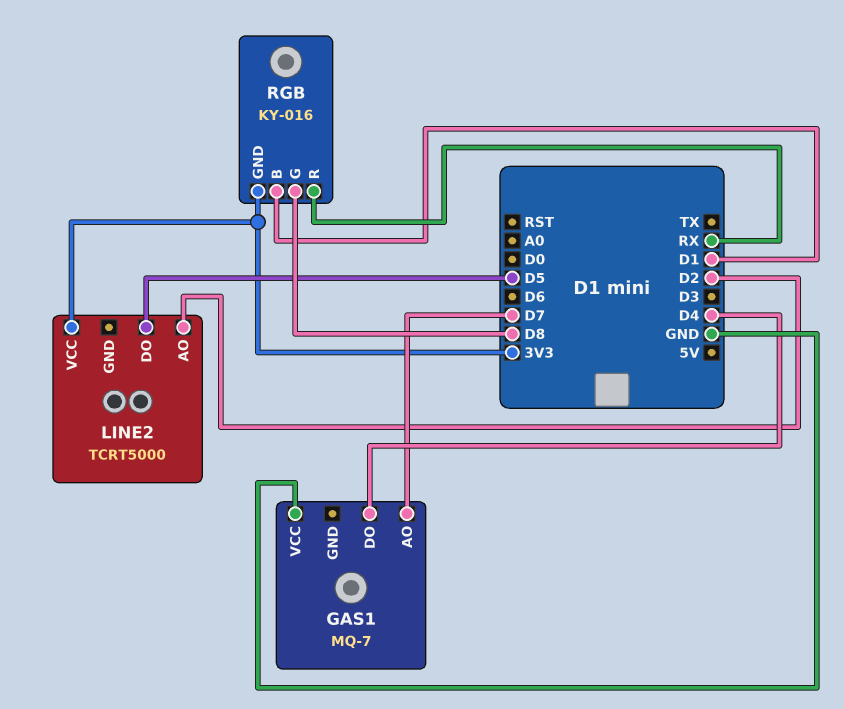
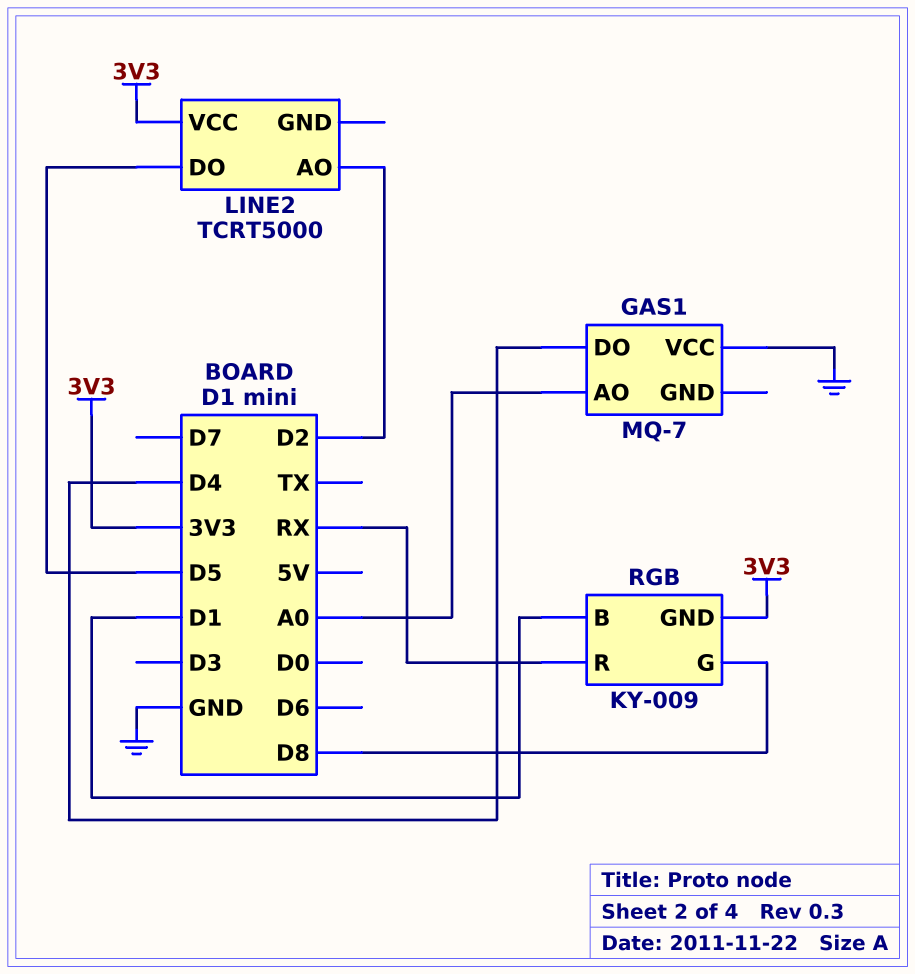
GAS1 pin AO: D7 -> A0
RGB: KY-016 -> KY-009

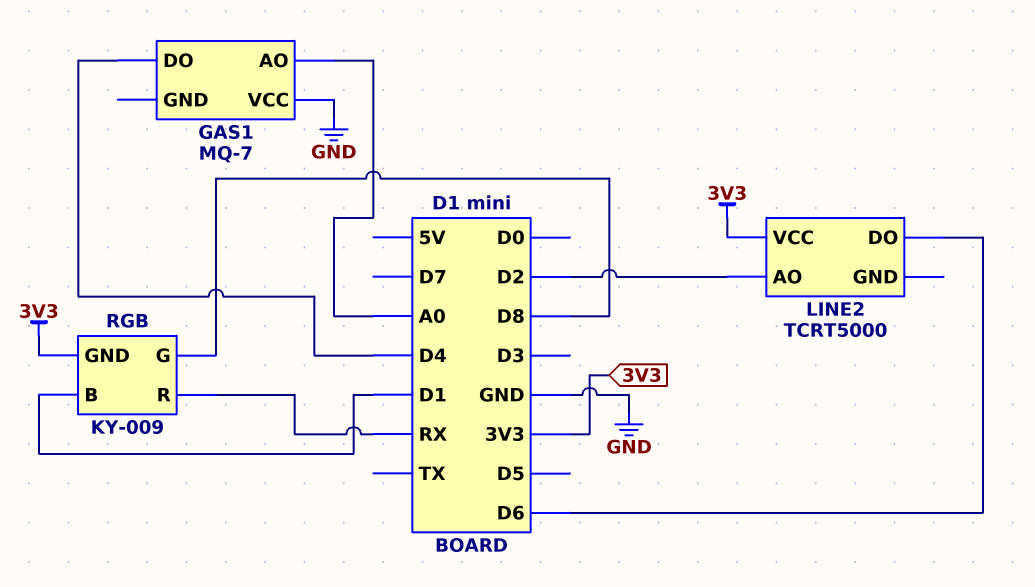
LINE2 pin DO: D5 -> D6

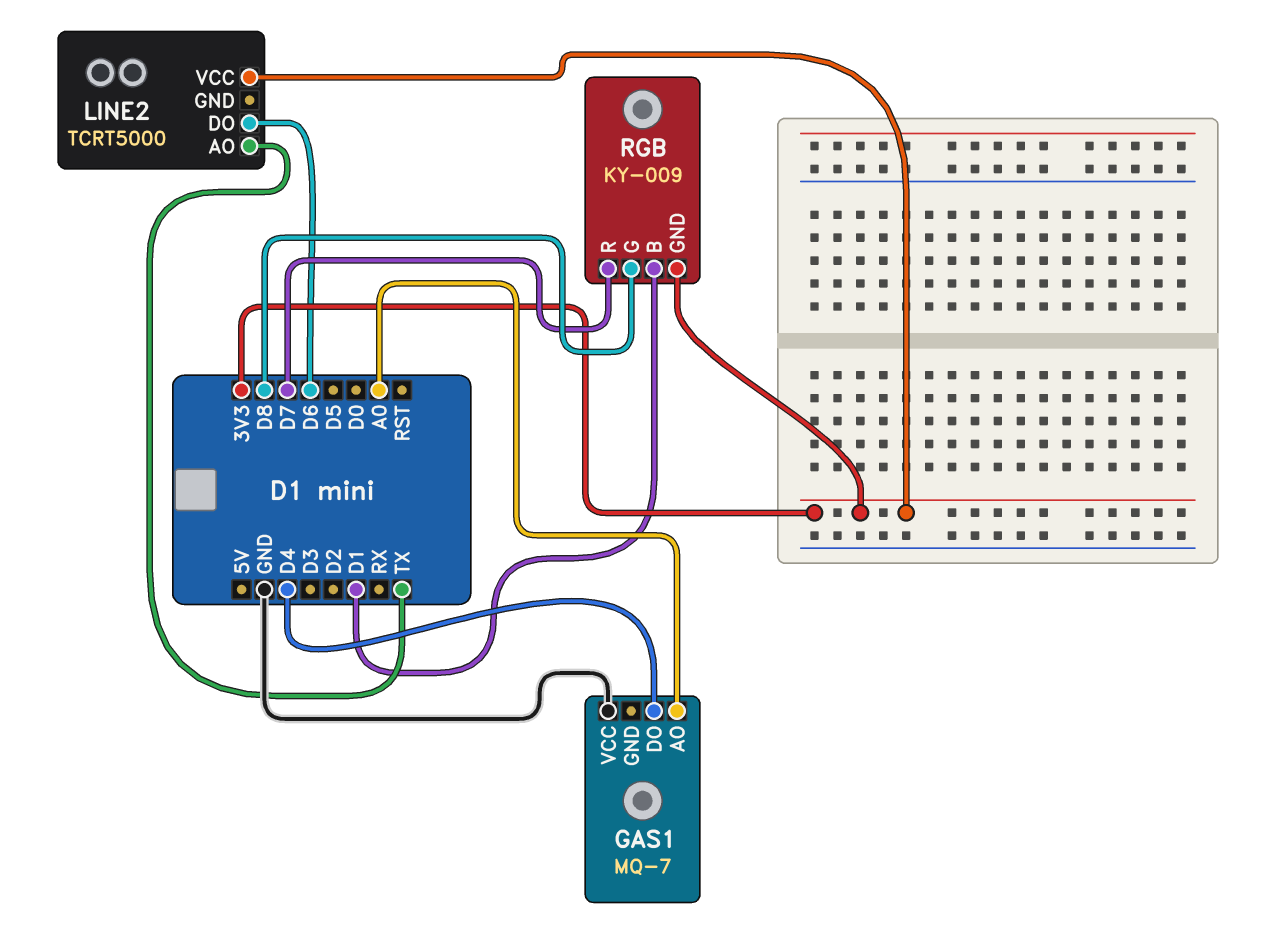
LINE2 pin AO: D2 -> TX
RGB pin R: RX -> D7

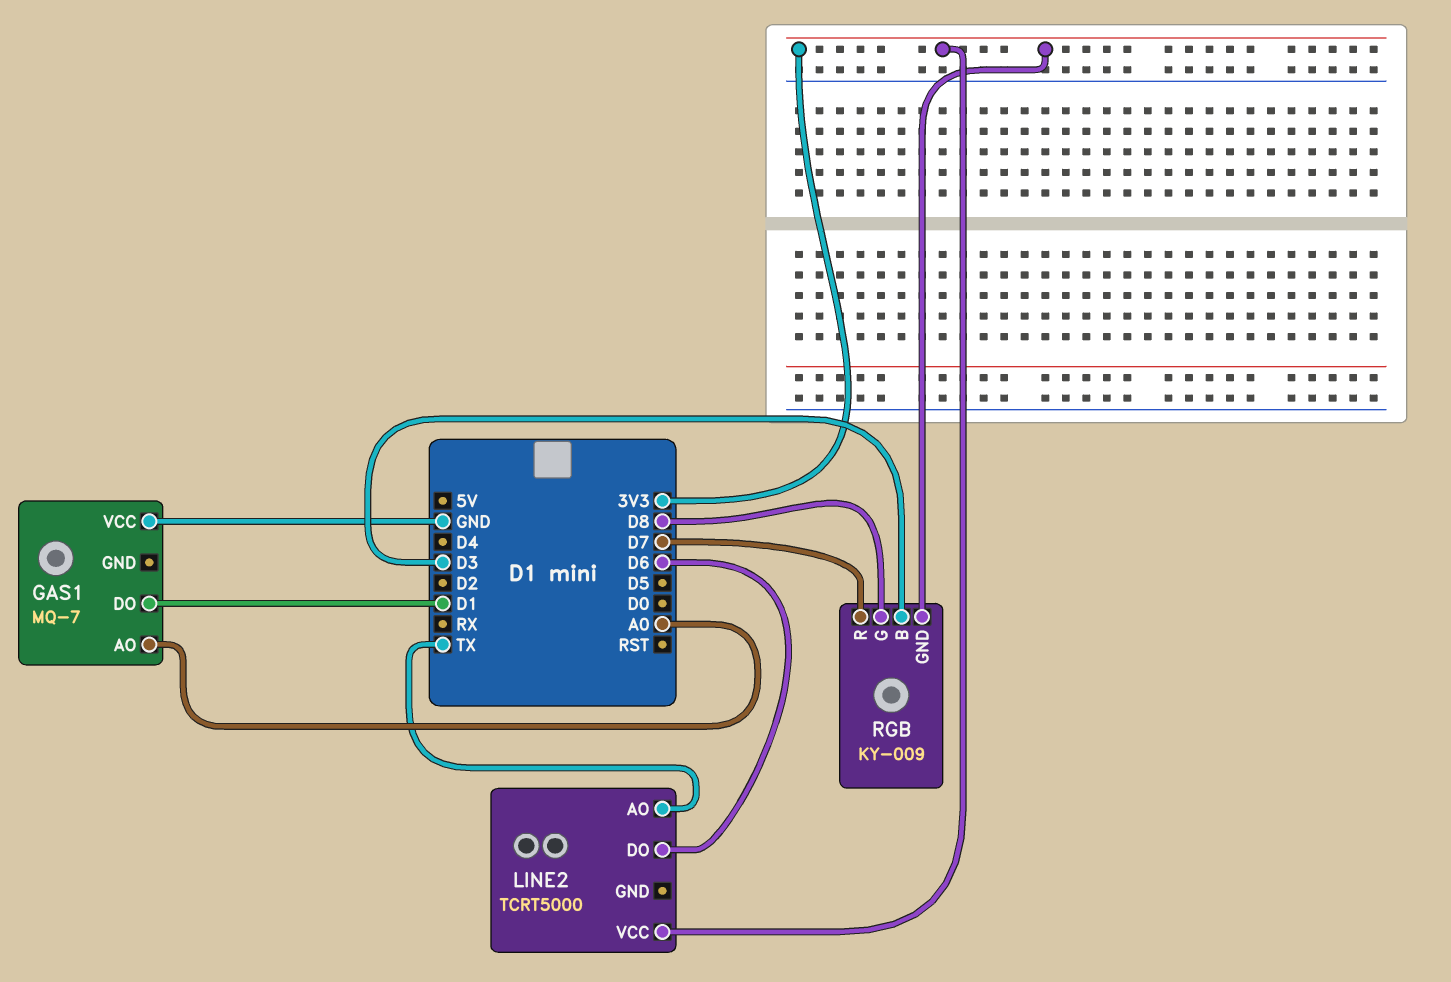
GAS1 pin DO: D4 -> D1
RGB pin B: D1 -> D3

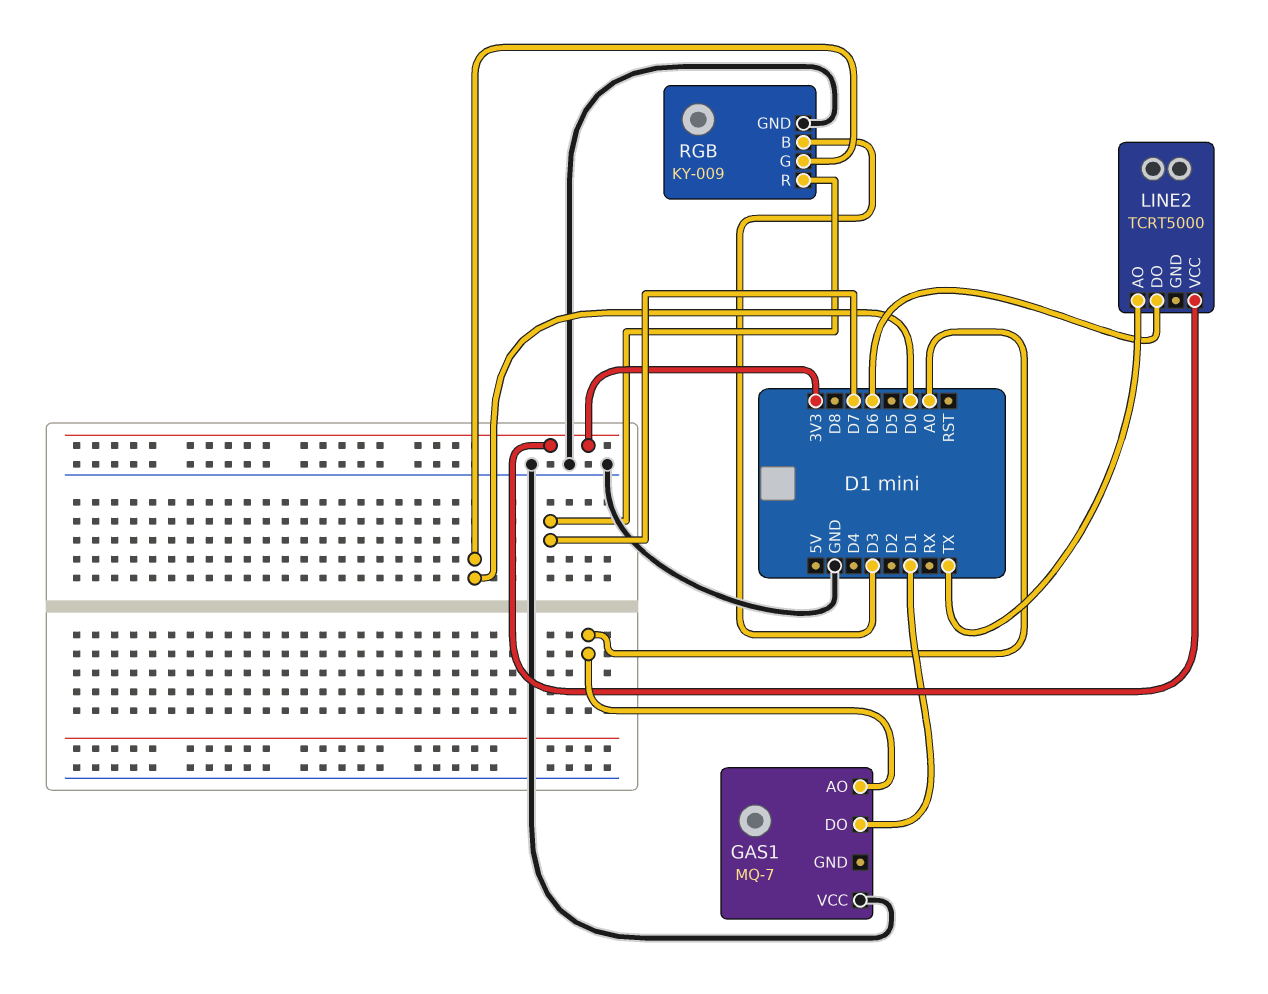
RGB pin G: D8 -> D0
RGB pin GND: 3V3 -> GND

